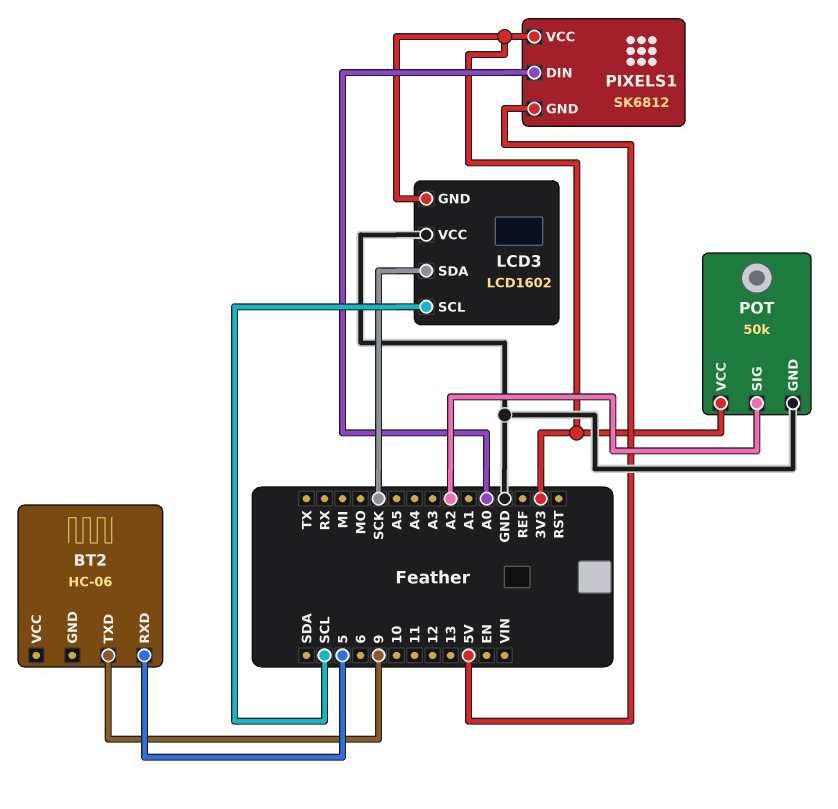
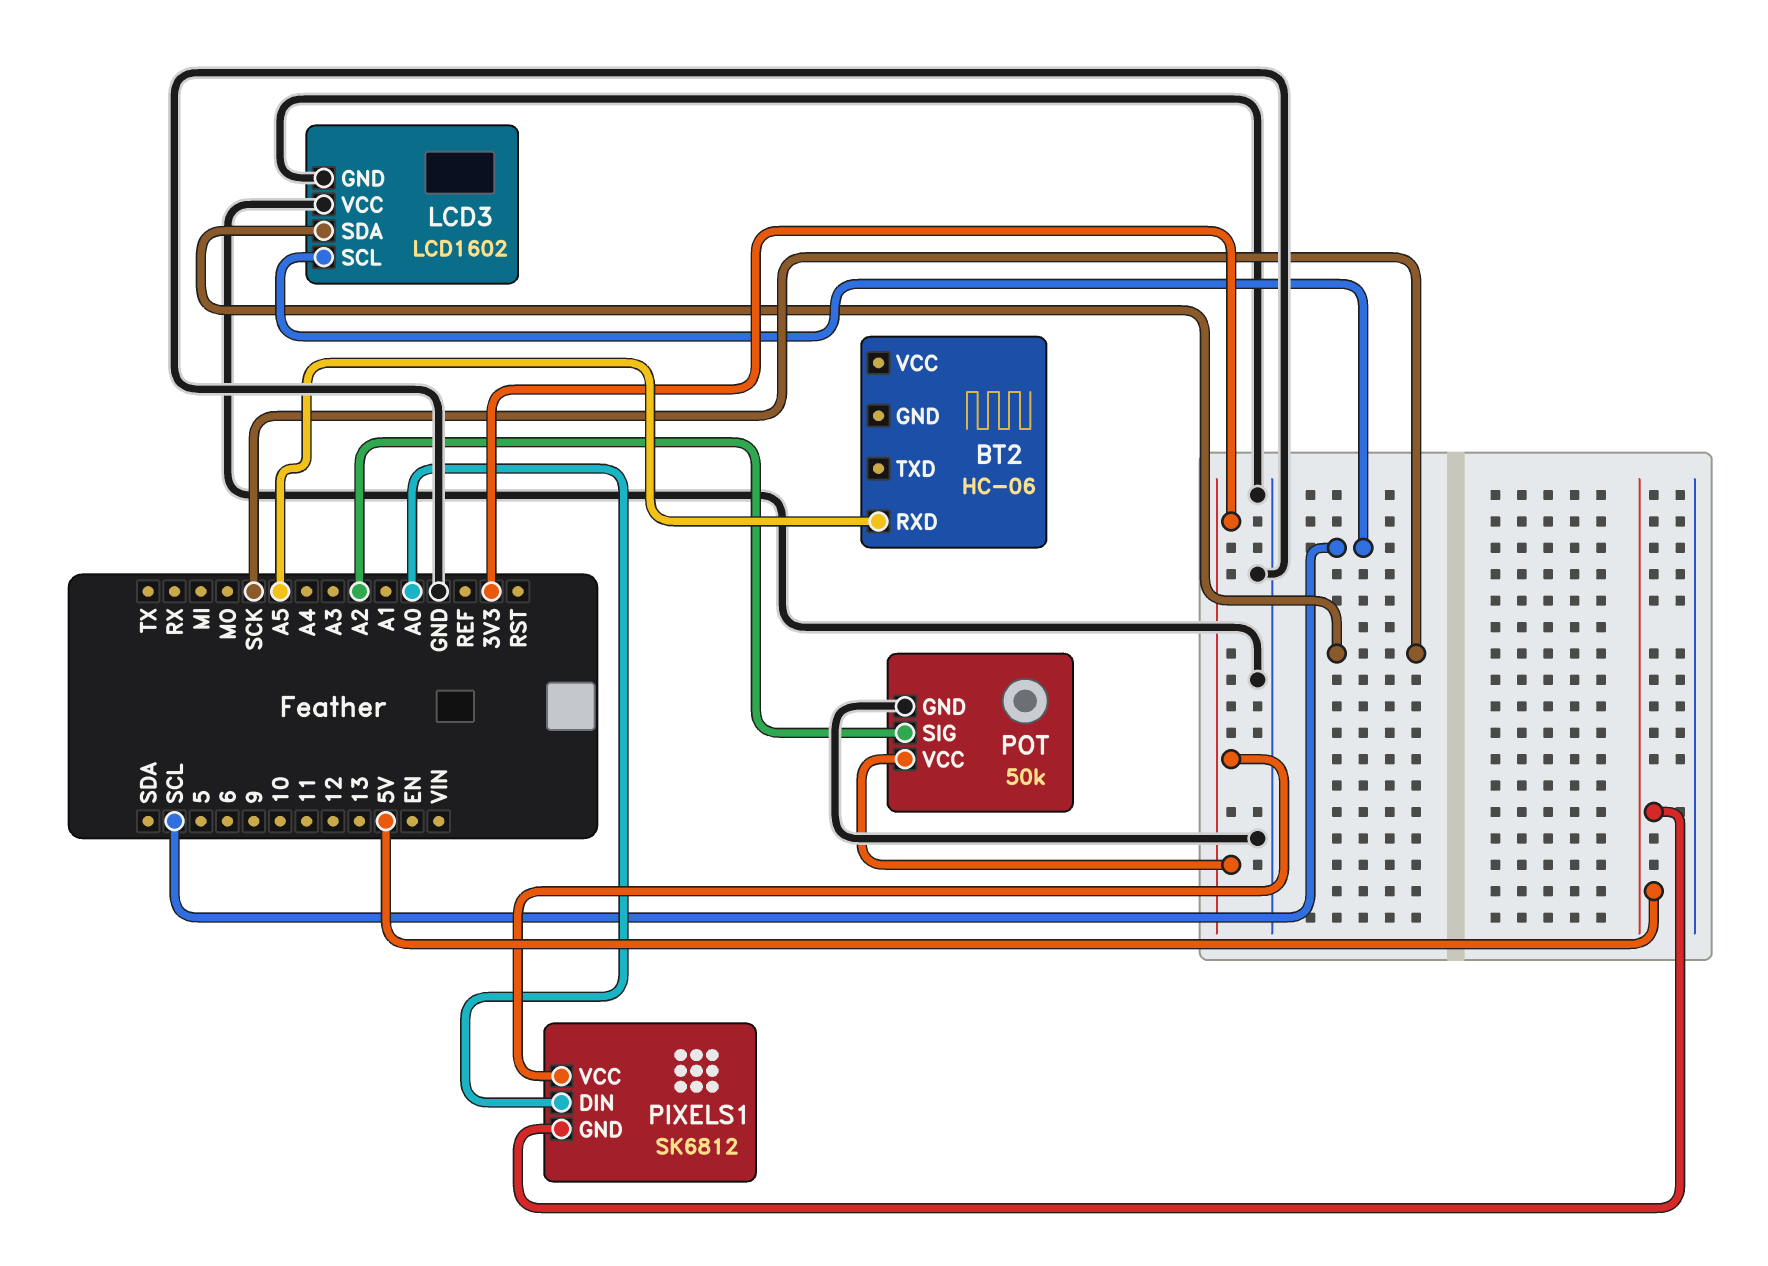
BT2 pin RXD: 5 -> A5
BT2 pin TXD: 9 -> none
LCD3 pin GND: 3V3 -> GND

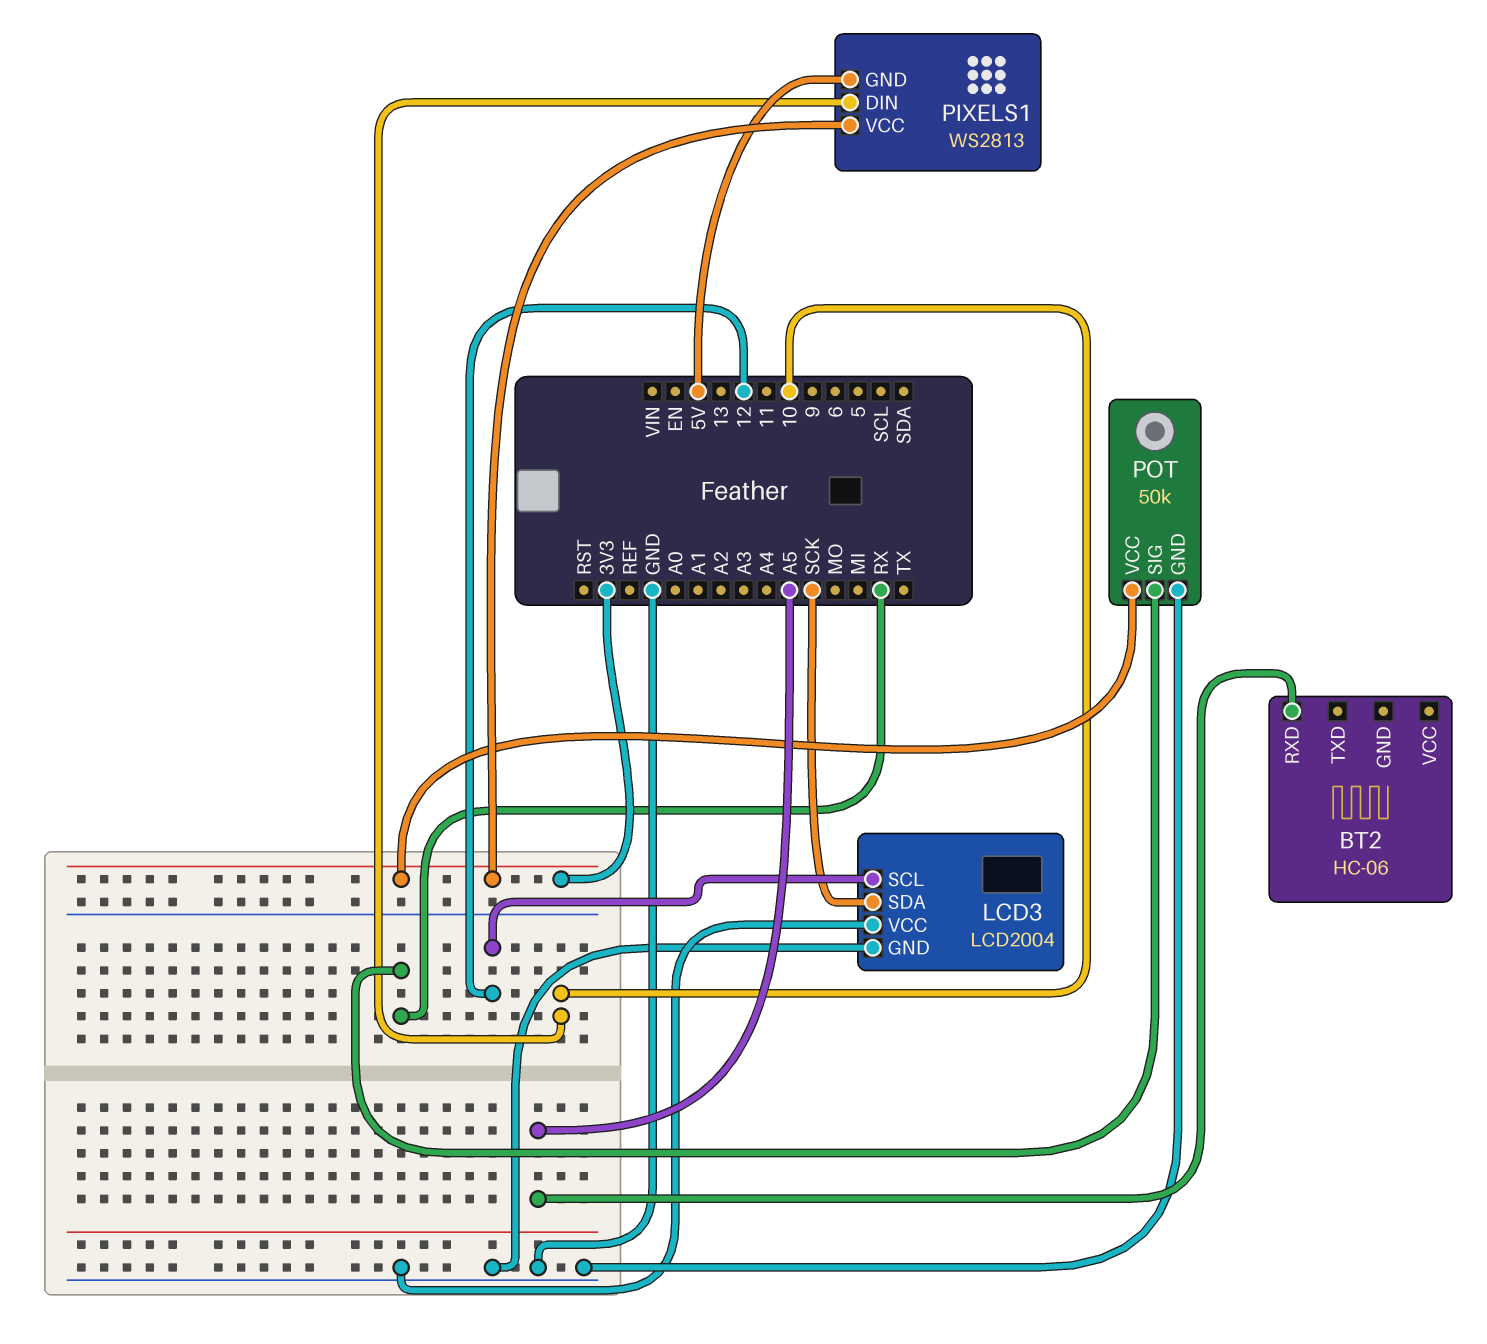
LCD3: LCD1602 -> LCD2004
LCD3 pin SCL: SCL -> 12
PIXELS1: SK6812 -> WS2813
PIXELS1 pin DIN: A0 -> 10
POT pin SIG: A2 -> RX

